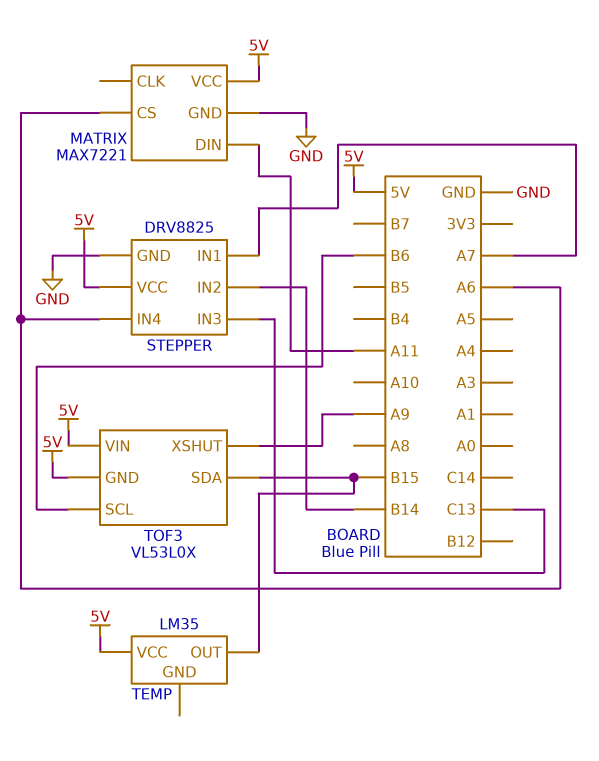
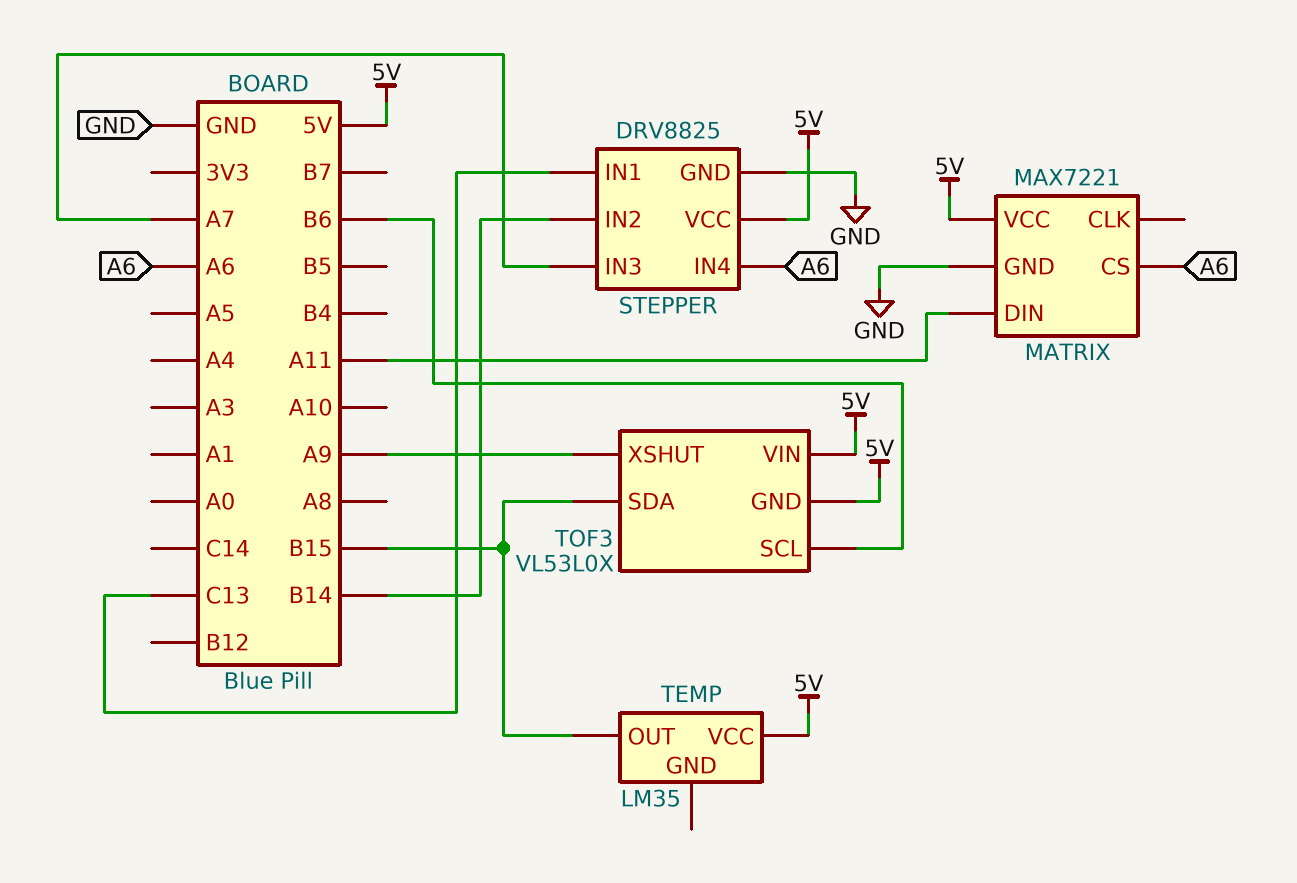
STEPPER pin IN1: A7 -> C13
STEPPER pin IN3: C13 -> A7

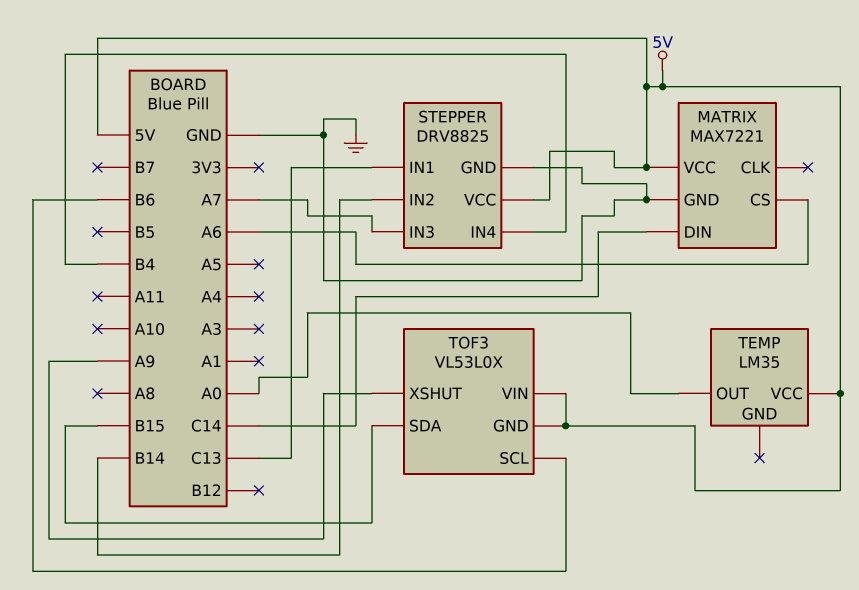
MATRIX pin DIN: A11 -> C14
STEPPER pin IN4: A6 -> B4
TEMP pin OUT: B15 -> A0

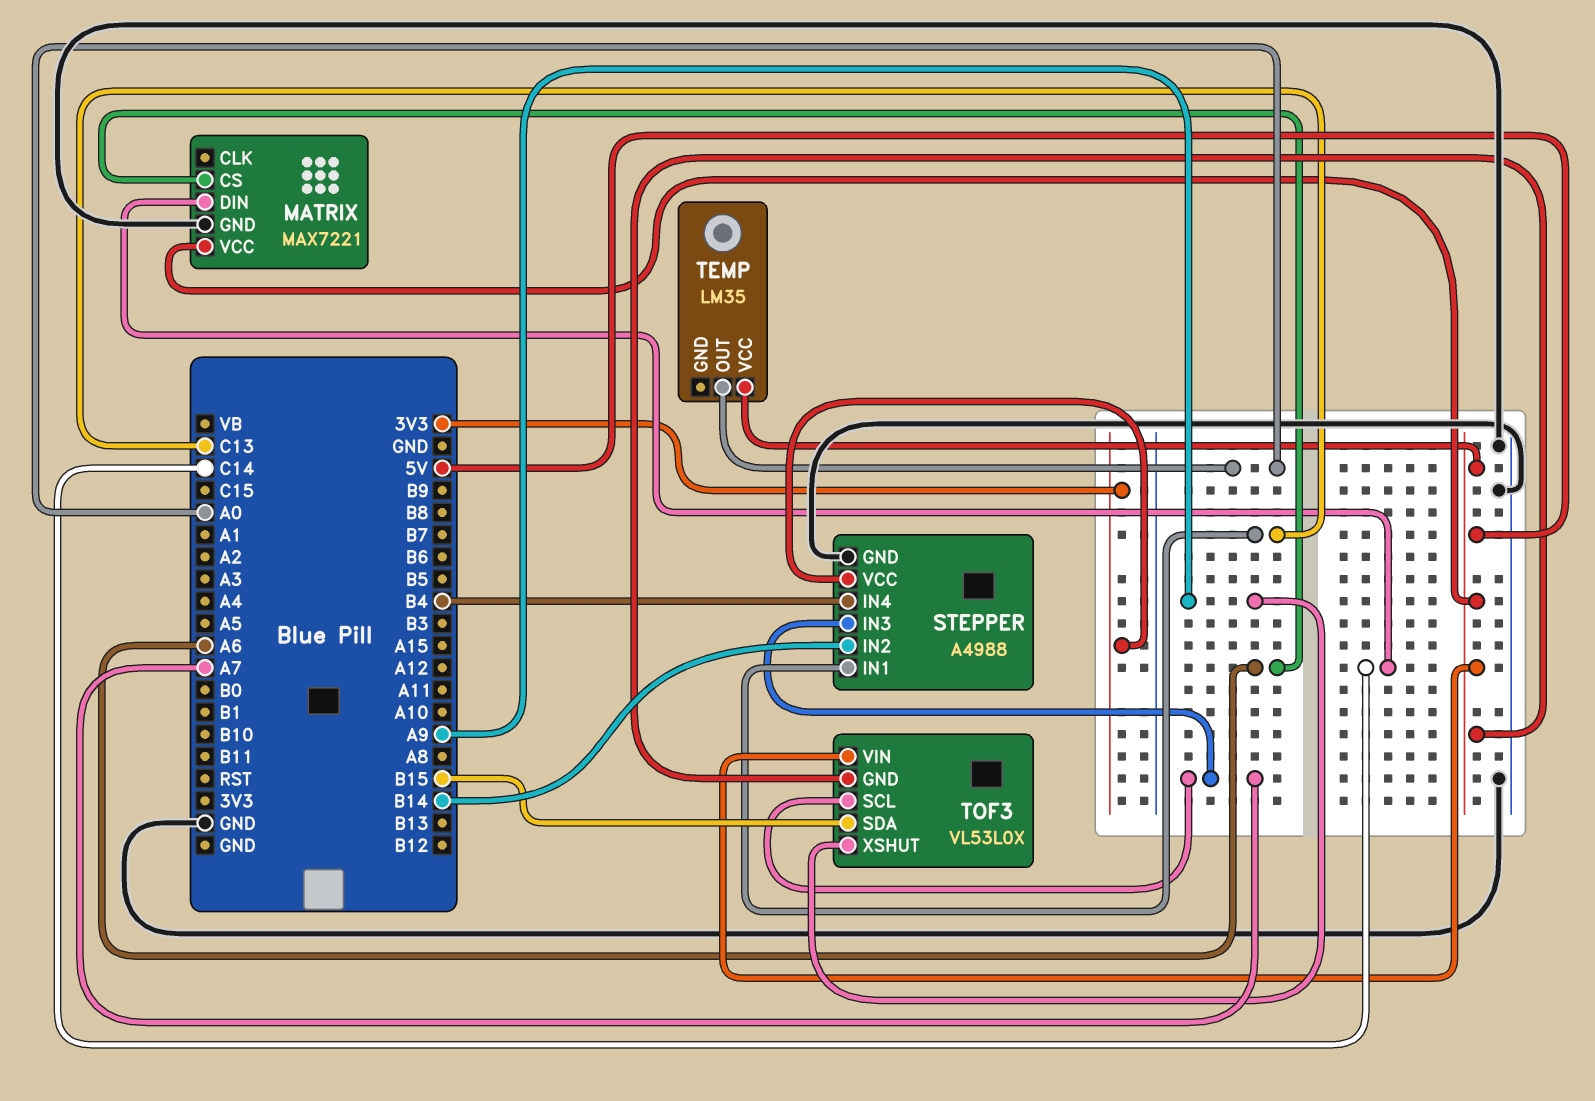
STEPPER: DRV8825 -> A4988
STEPPER pin VCC: 5V -> 3V3
TOF3 pin SCL: B6 -> A7

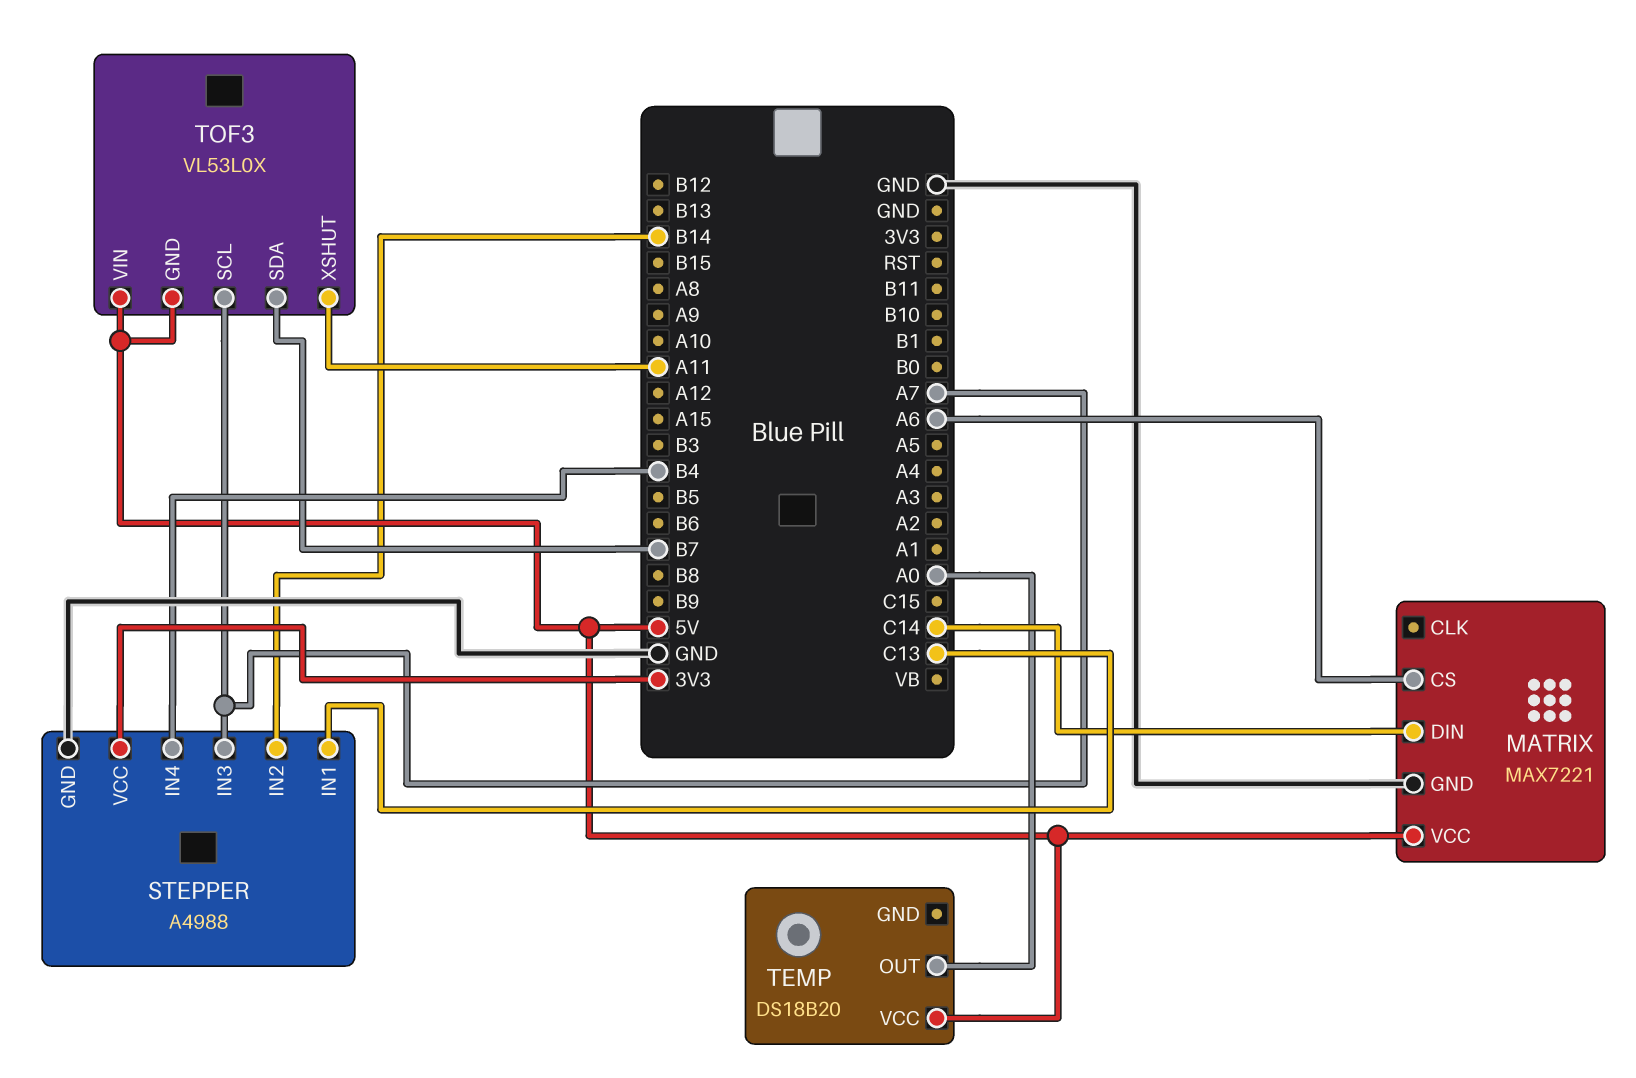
TEMP: LM35 -> DS18B20
TOF3 pin SDA: B15 -> B7
TOF3 pin XSHUT: A9 -> A11

